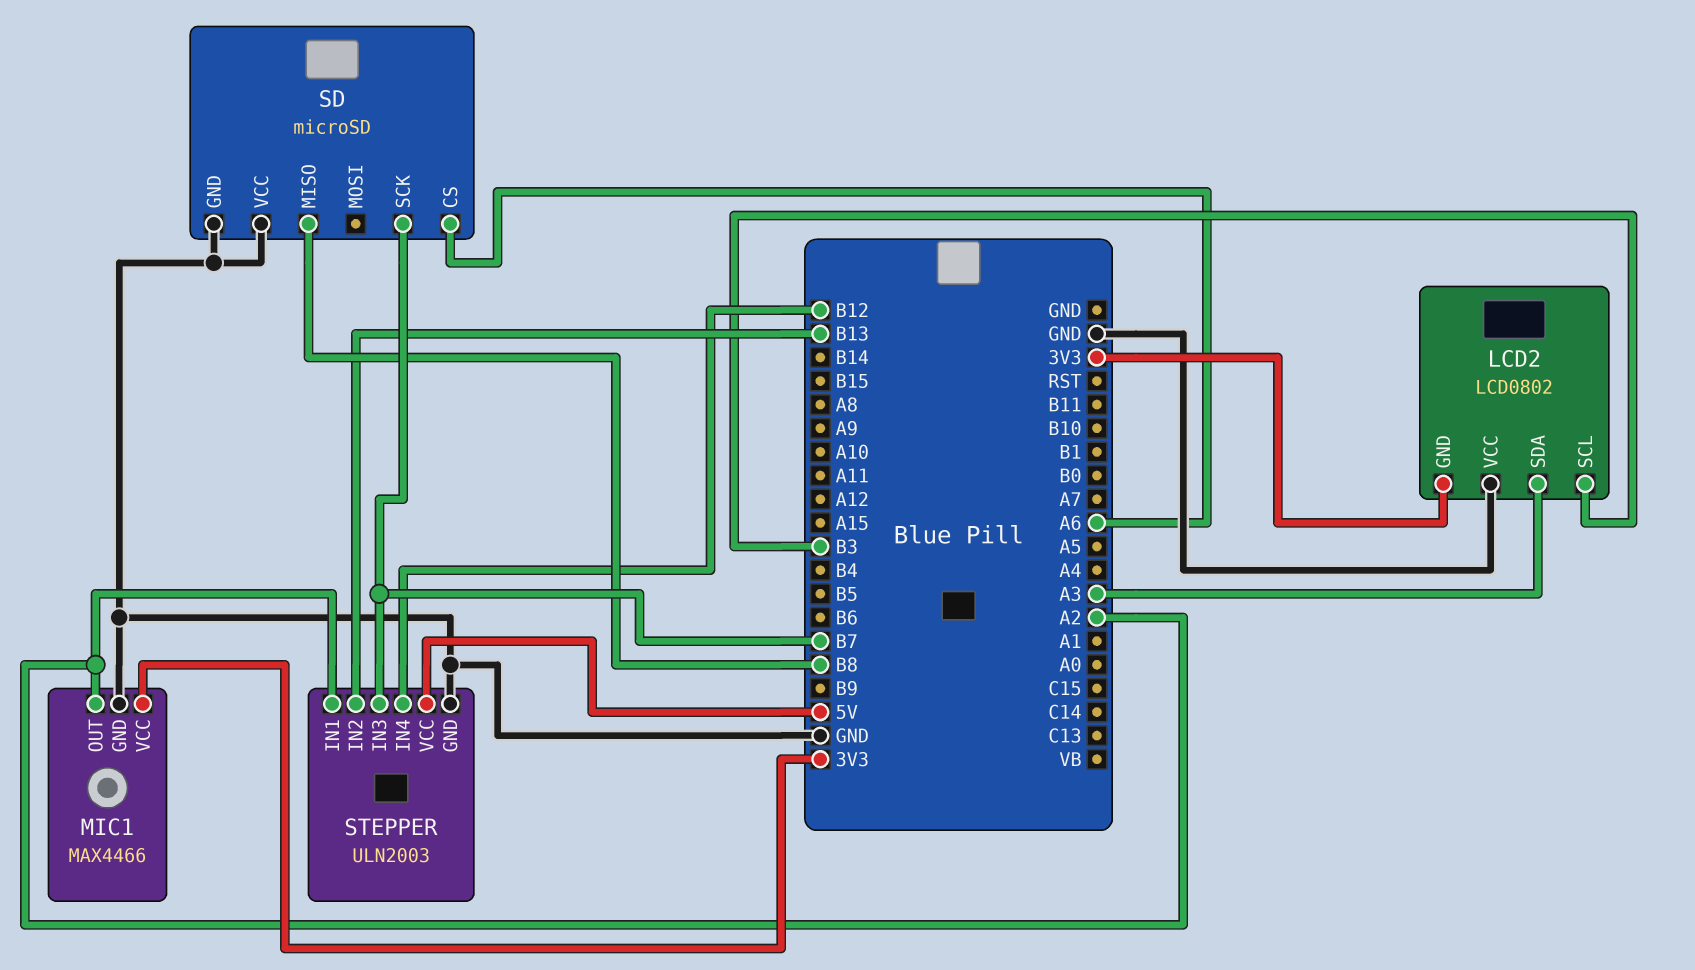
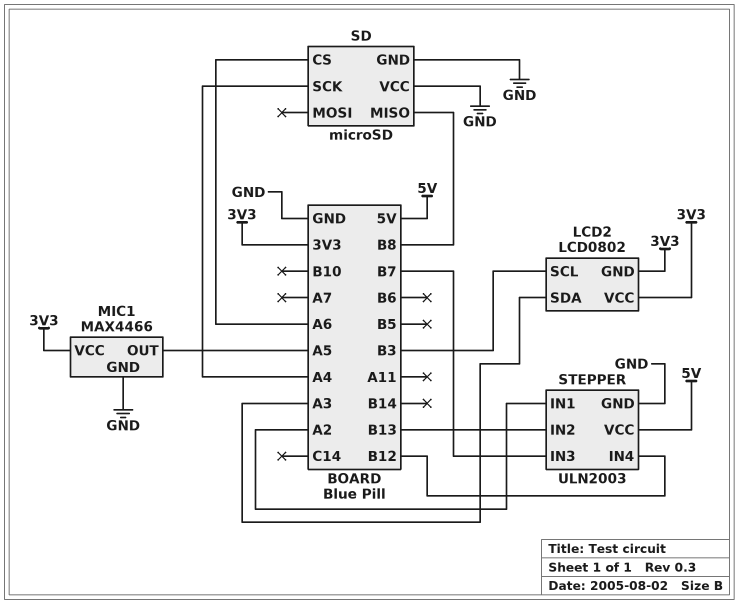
LCD2 pin VCC: GND -> 3V3
MIC1 pin OUT: A2 -> A5
SD pin SCK: B7 -> A4

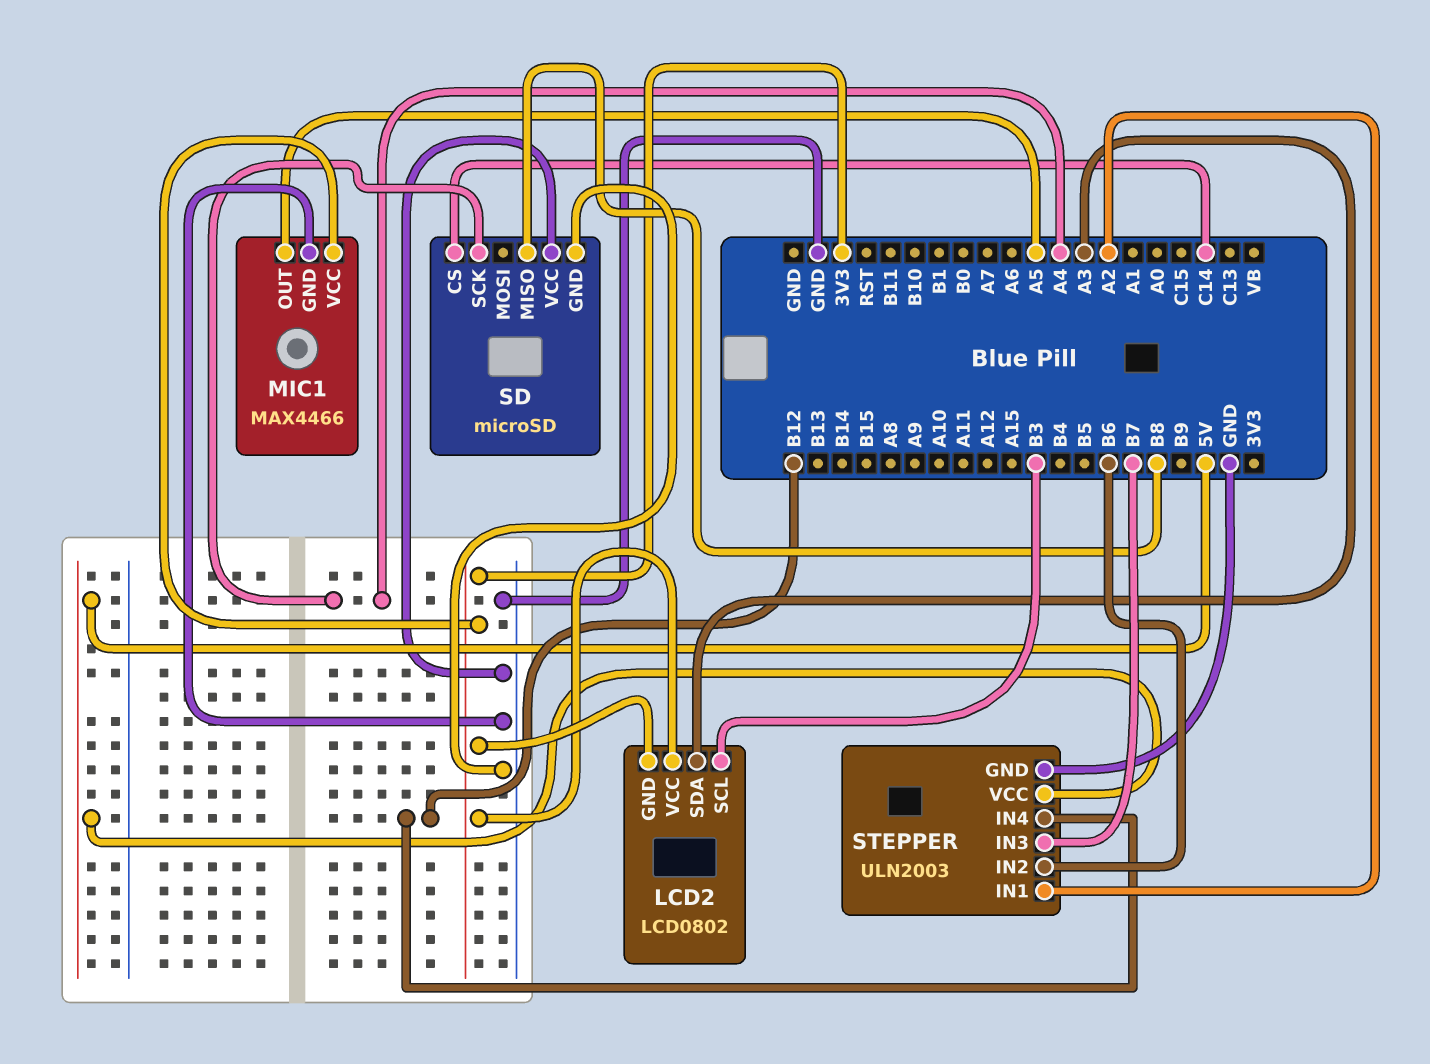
SD pin CS: A6 -> C14
STEPPER pin IN2: B13 -> B6

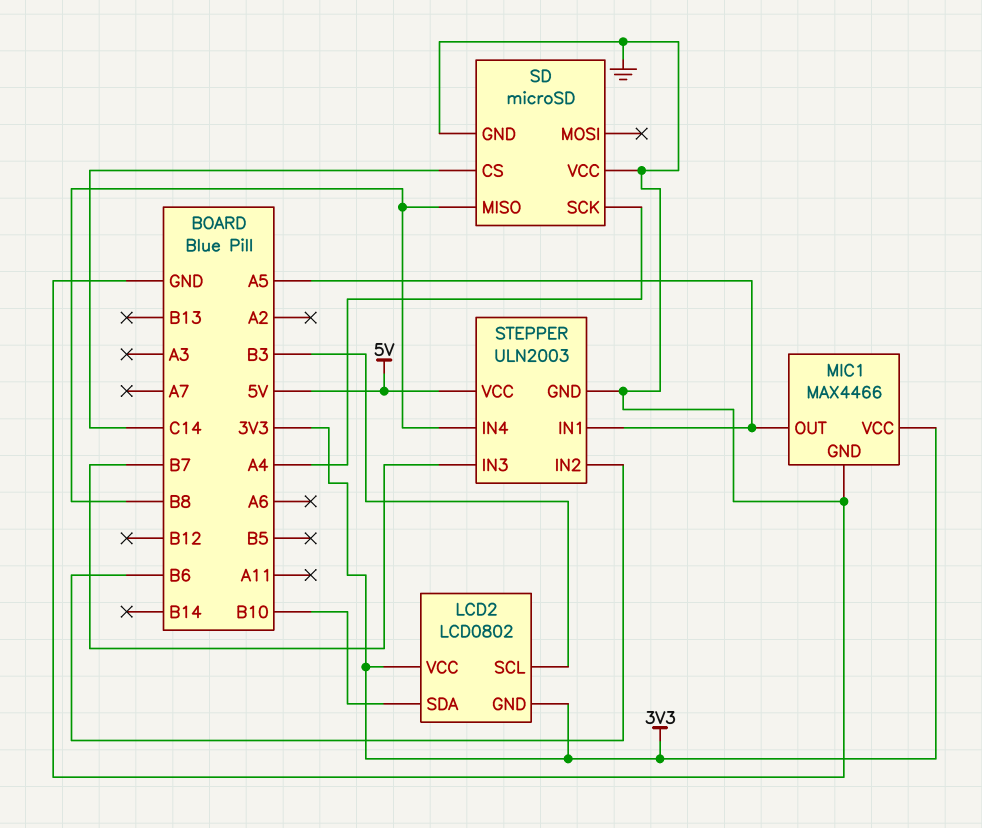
LCD2 pin SDA: A3 -> B10
STEPPER pin IN1: A2 -> A5
STEPPER pin IN4: B12 -> B8

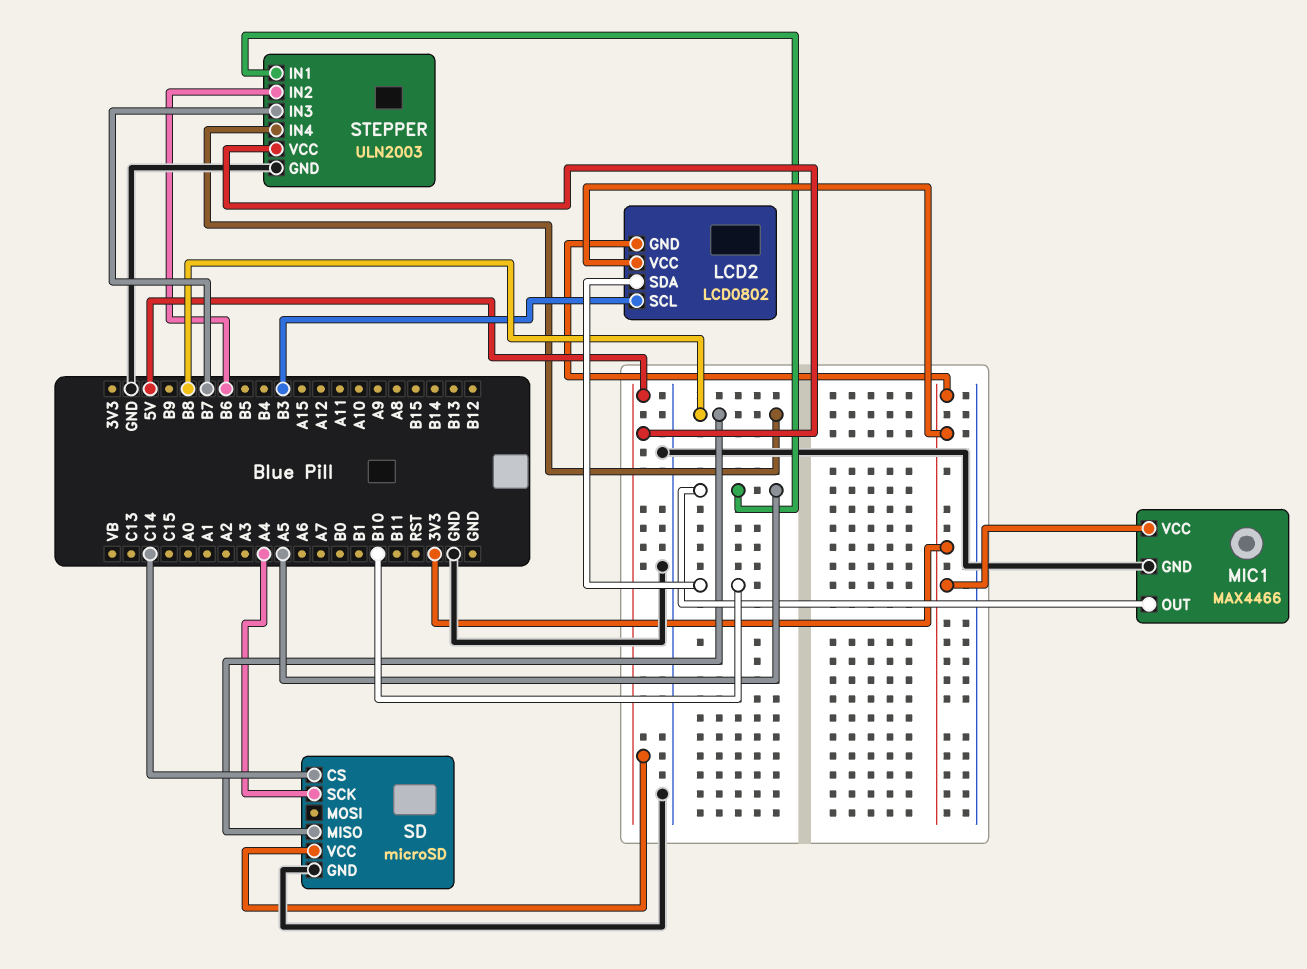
SD pin VCC: GND -> 5V

